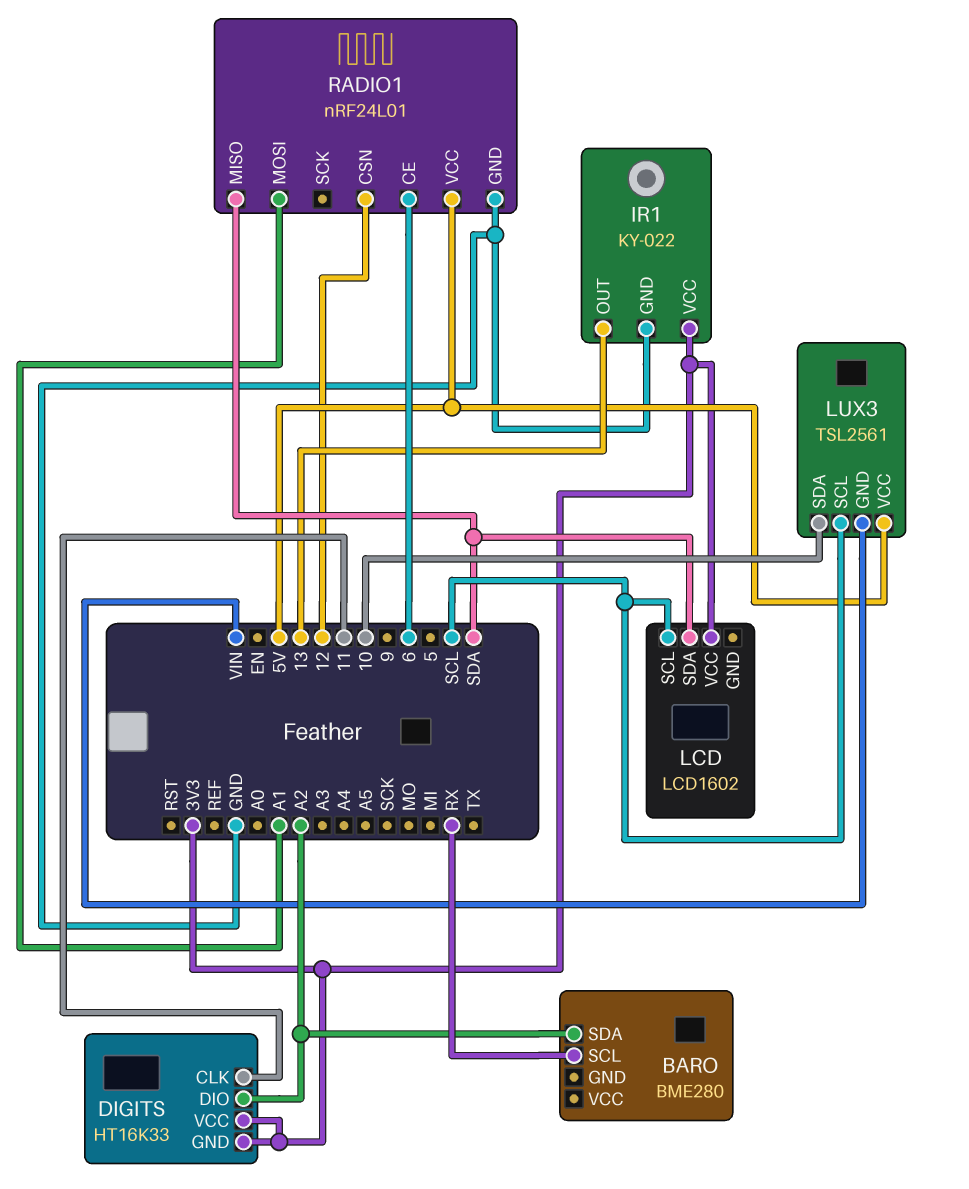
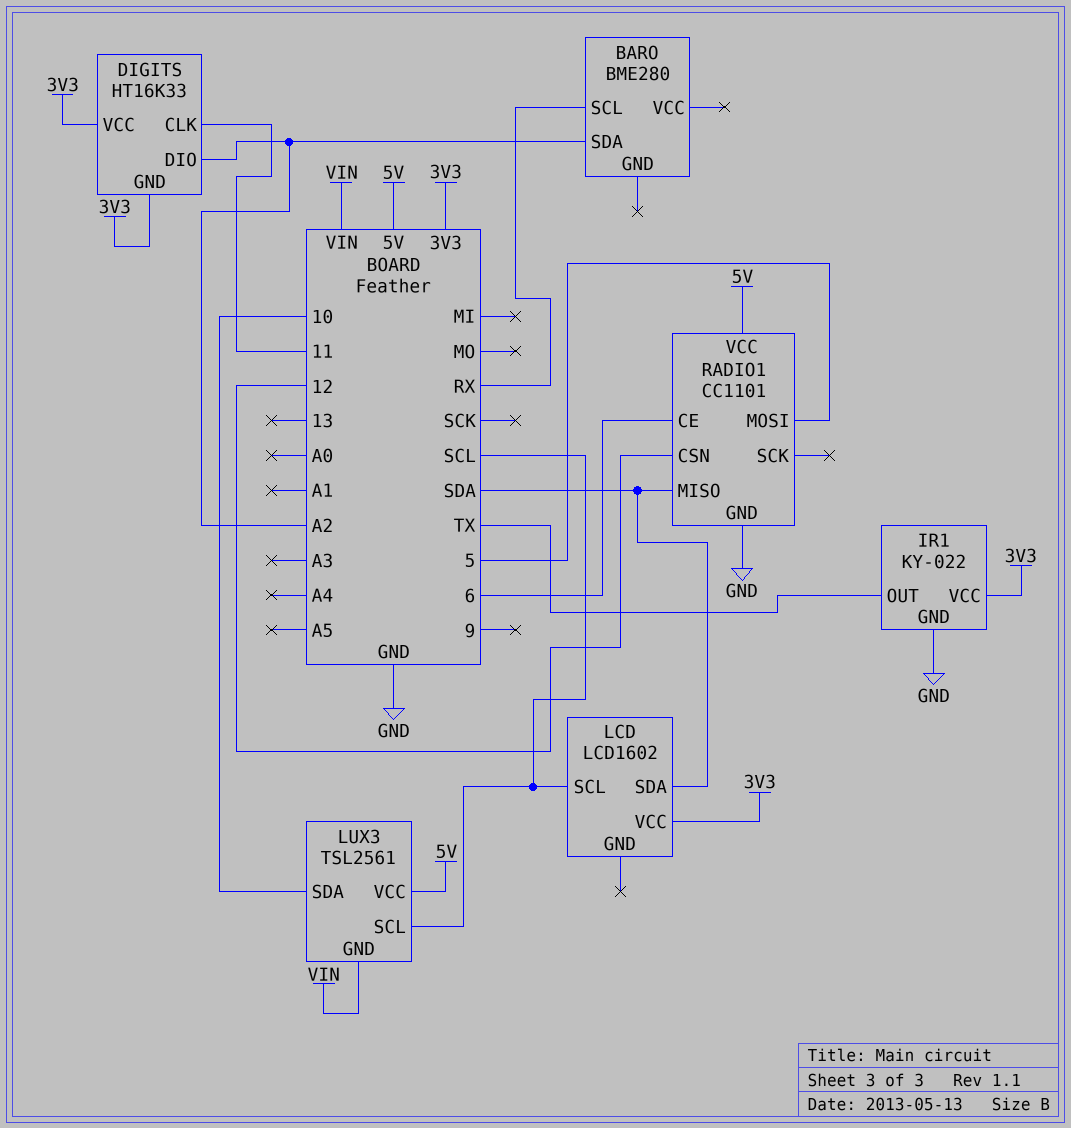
IR1 pin OUT: 13 -> TX
RADIO1: nRF24L01 -> CC1101
RADIO1 pin MOSI: A1 -> 5

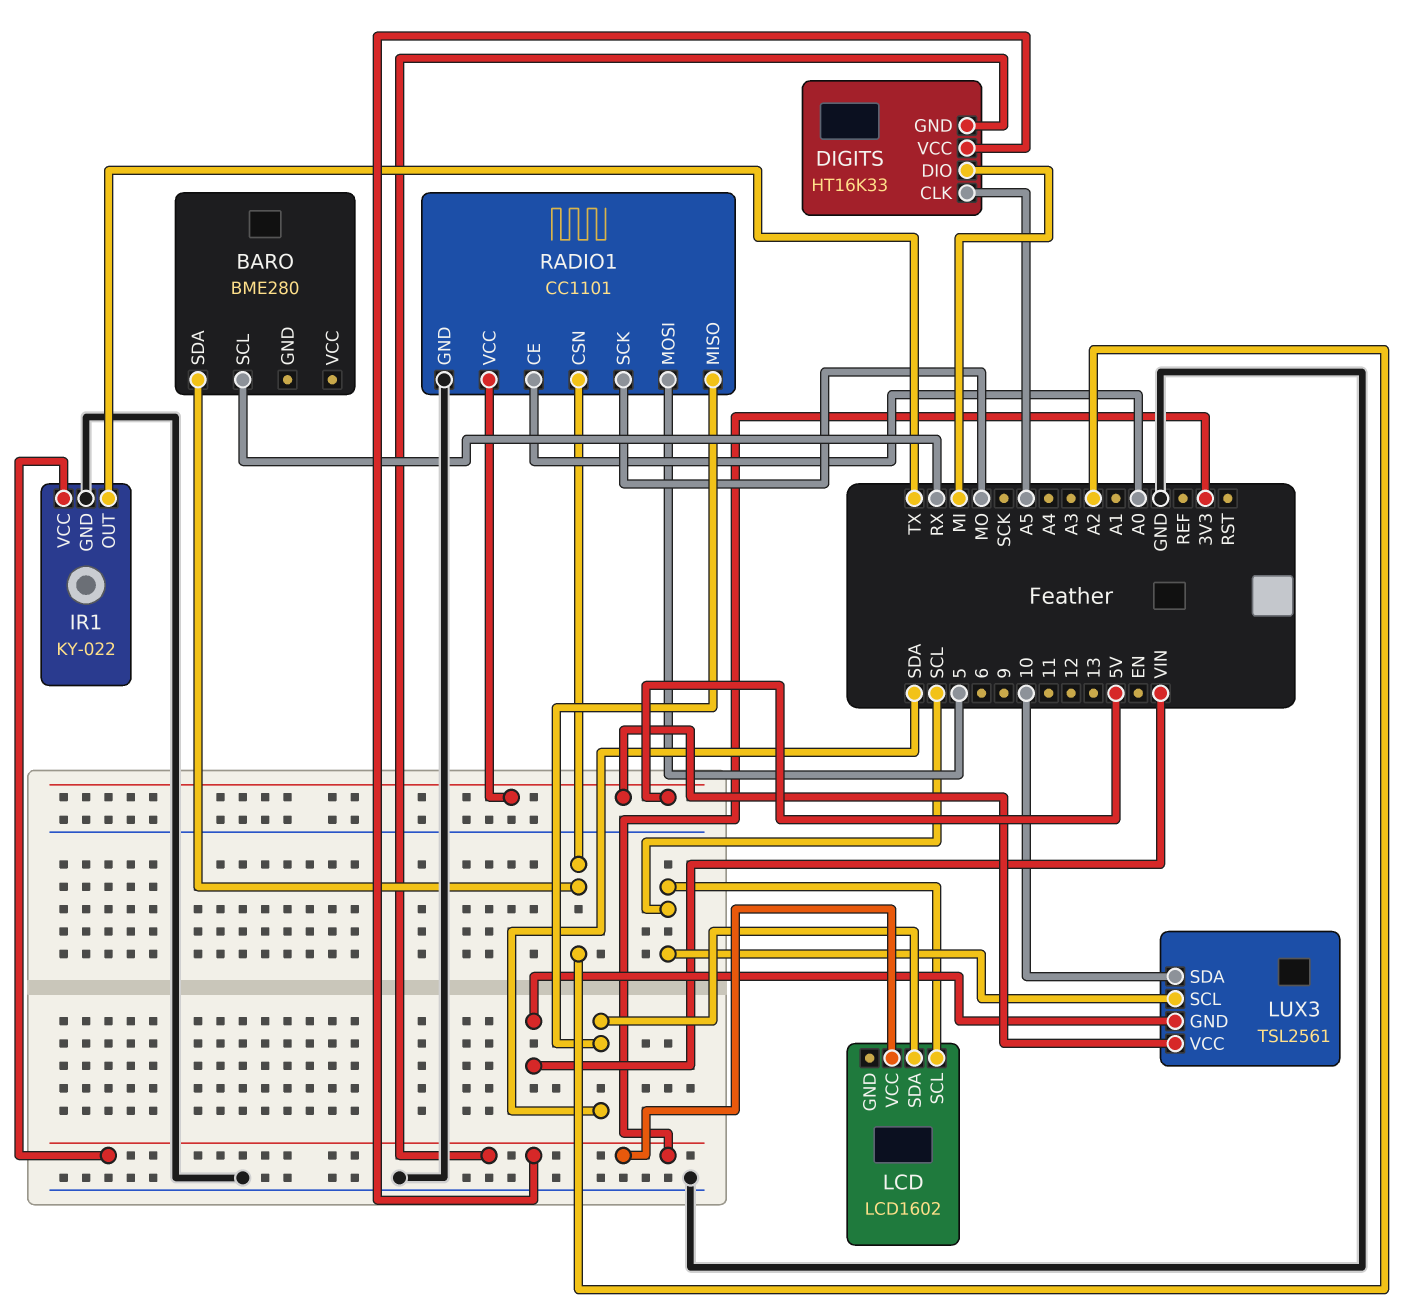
DIGITS pin CLK: 11 -> A5
DIGITS pin DIO: A2 -> MI
RADIO1 pin CE: 6 -> A0
RADIO1 pin CSN: 12 -> A2
RADIO1 pin SCK: none -> MO

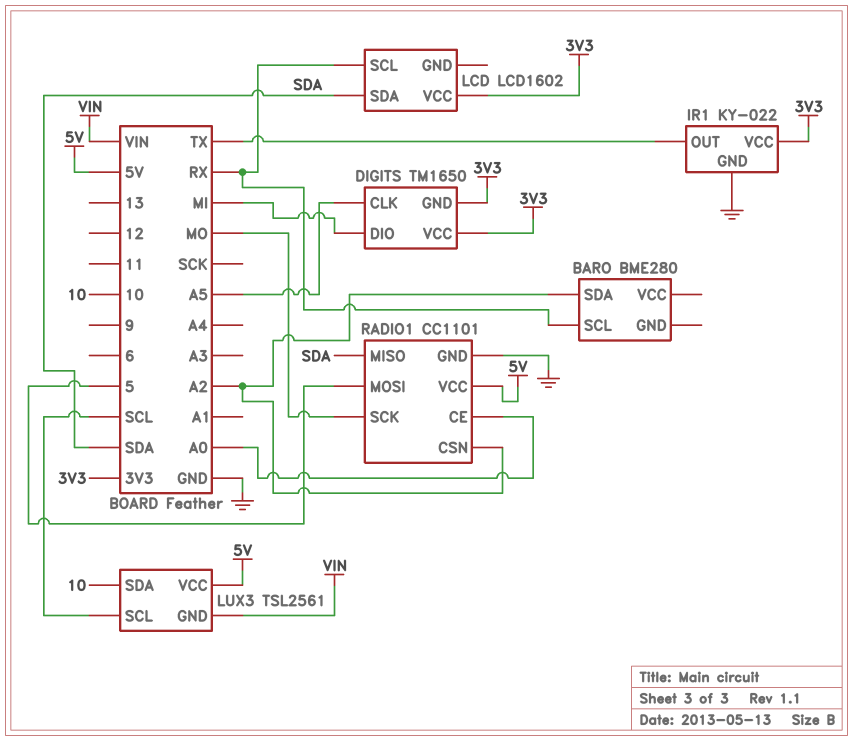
DIGITS: HT16K33 -> TM1650
LCD pin SCL: SCL -> RX

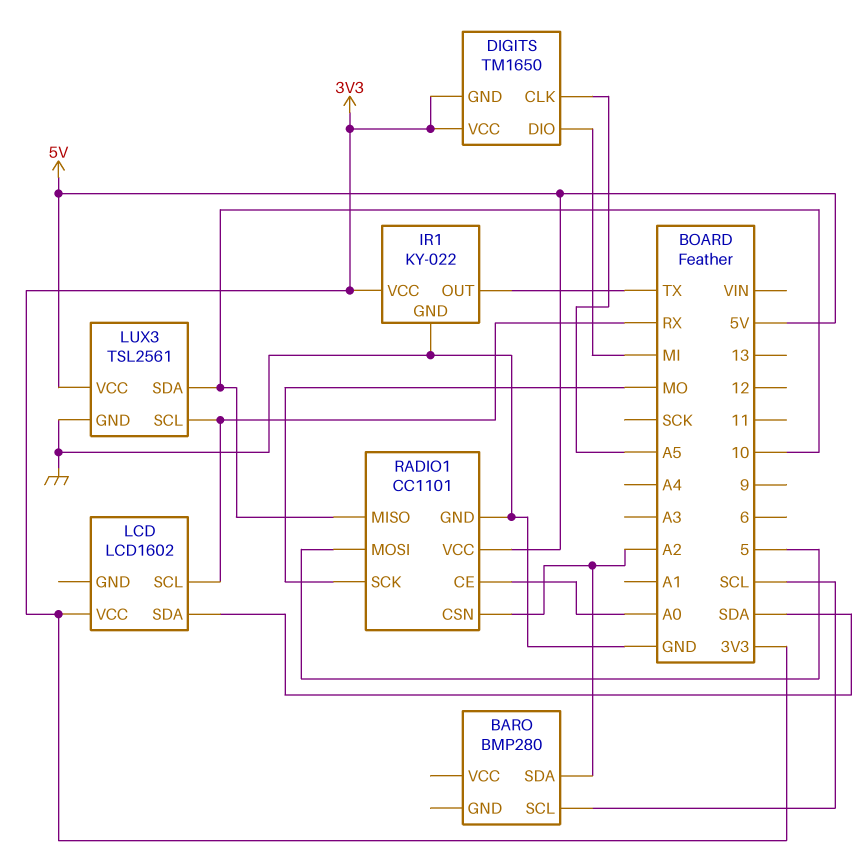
BARO: BME280 -> BMP280
BARO pin SCL: RX -> SCL
LUX3 pin GND: VIN -> GND
LUX3 pin SCL: SCL -> RX
RADIO1 pin MISO: SDA -> 10

